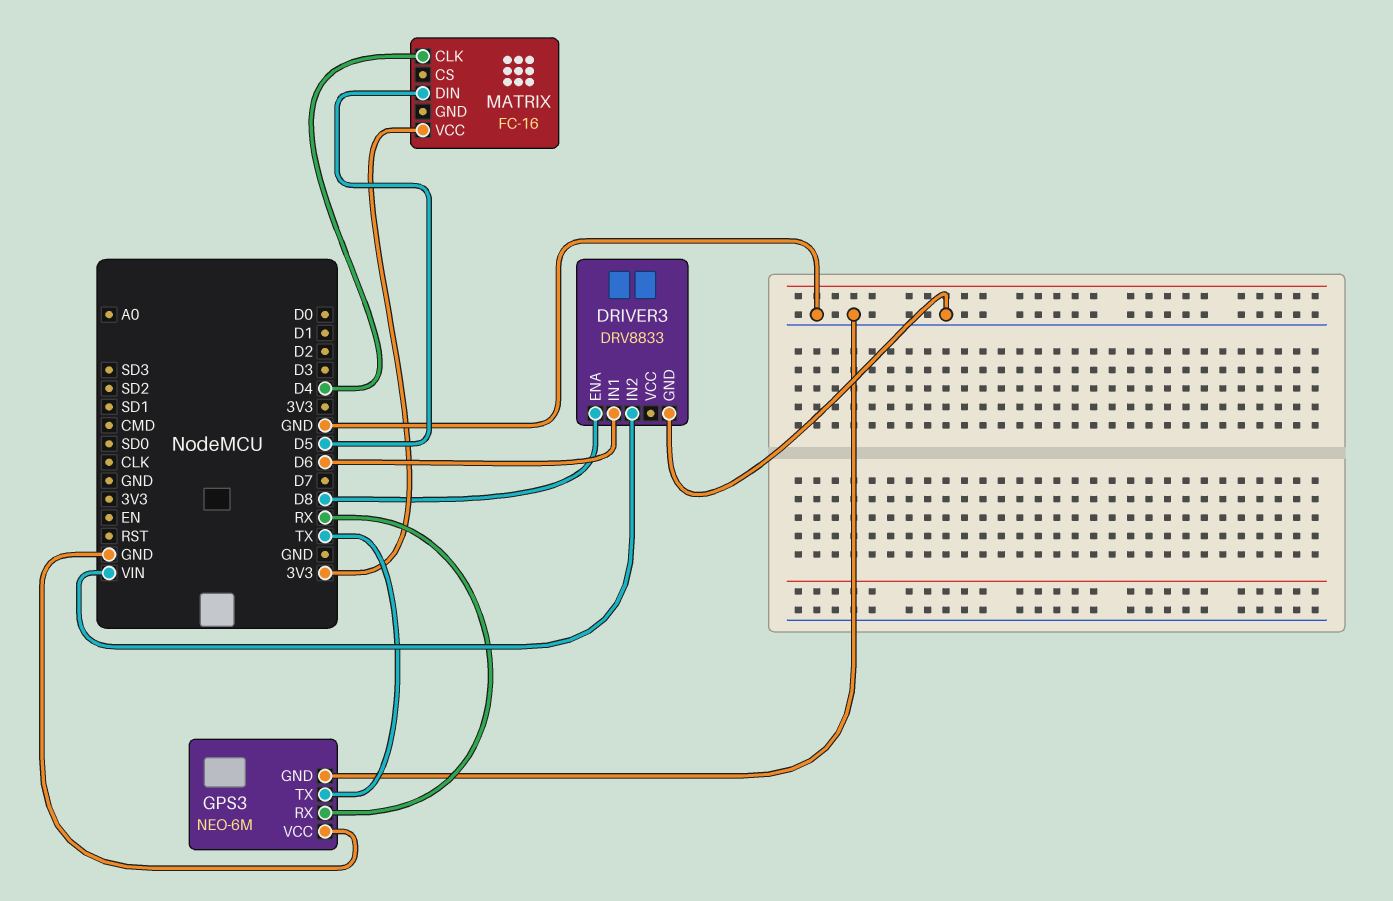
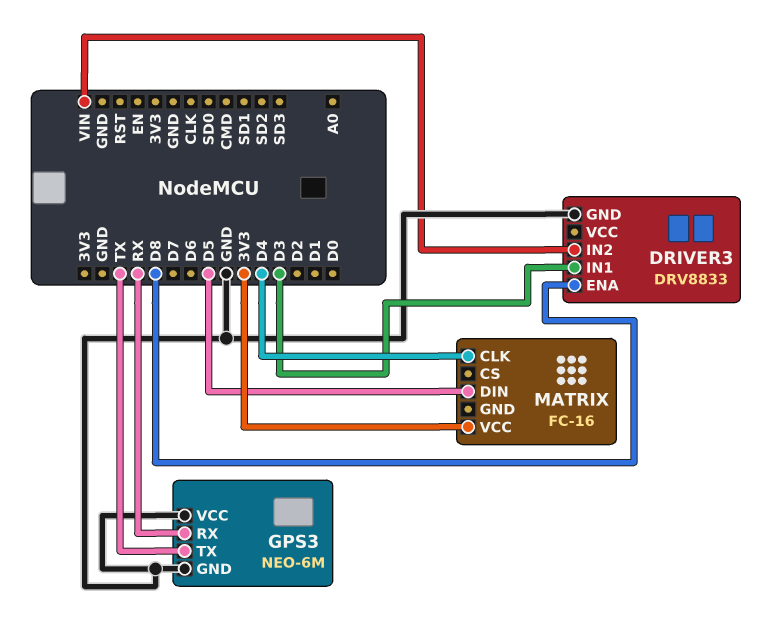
DRIVER3 pin IN1: D6 -> D3

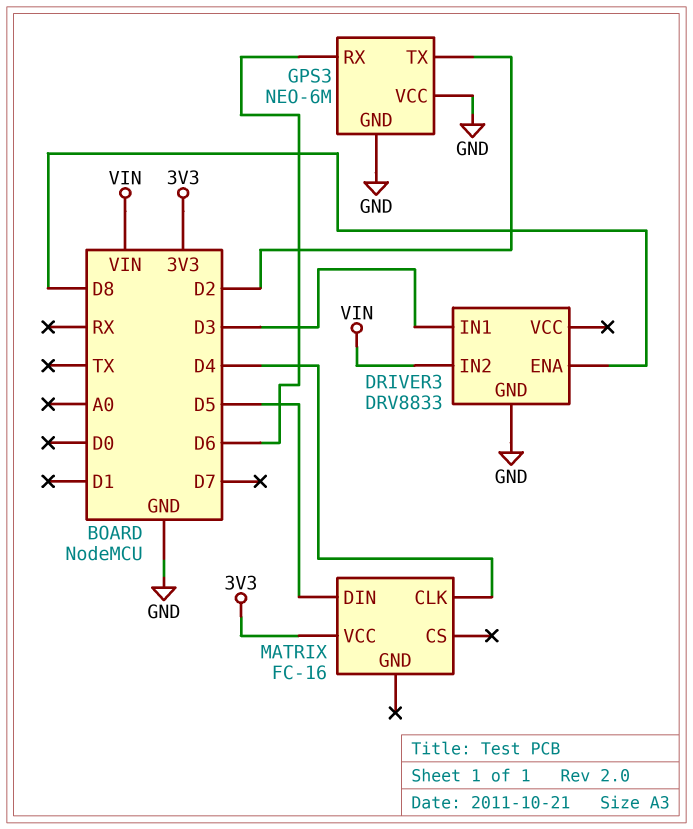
GPS3 pin RX: RX -> D6
GPS3 pin TX: TX -> D2

